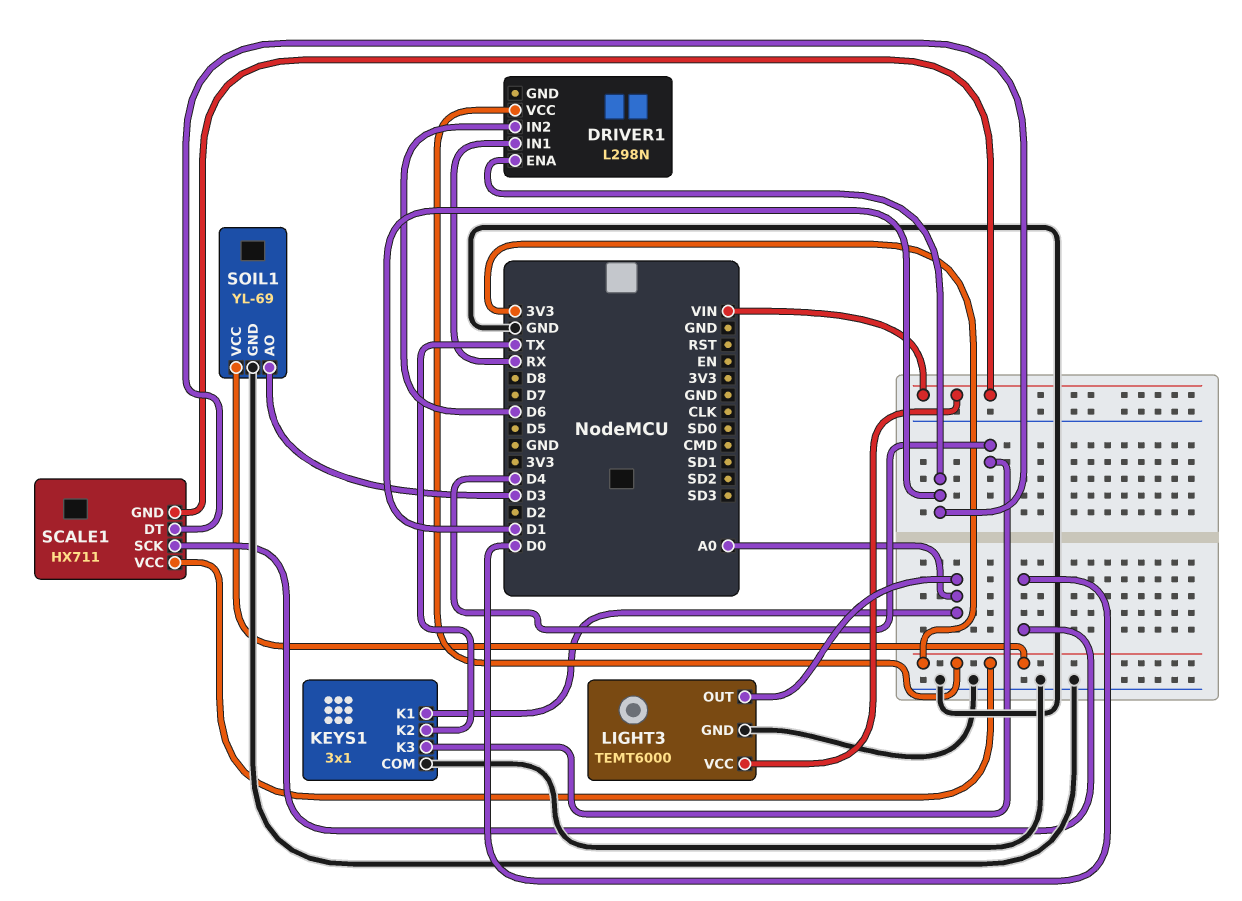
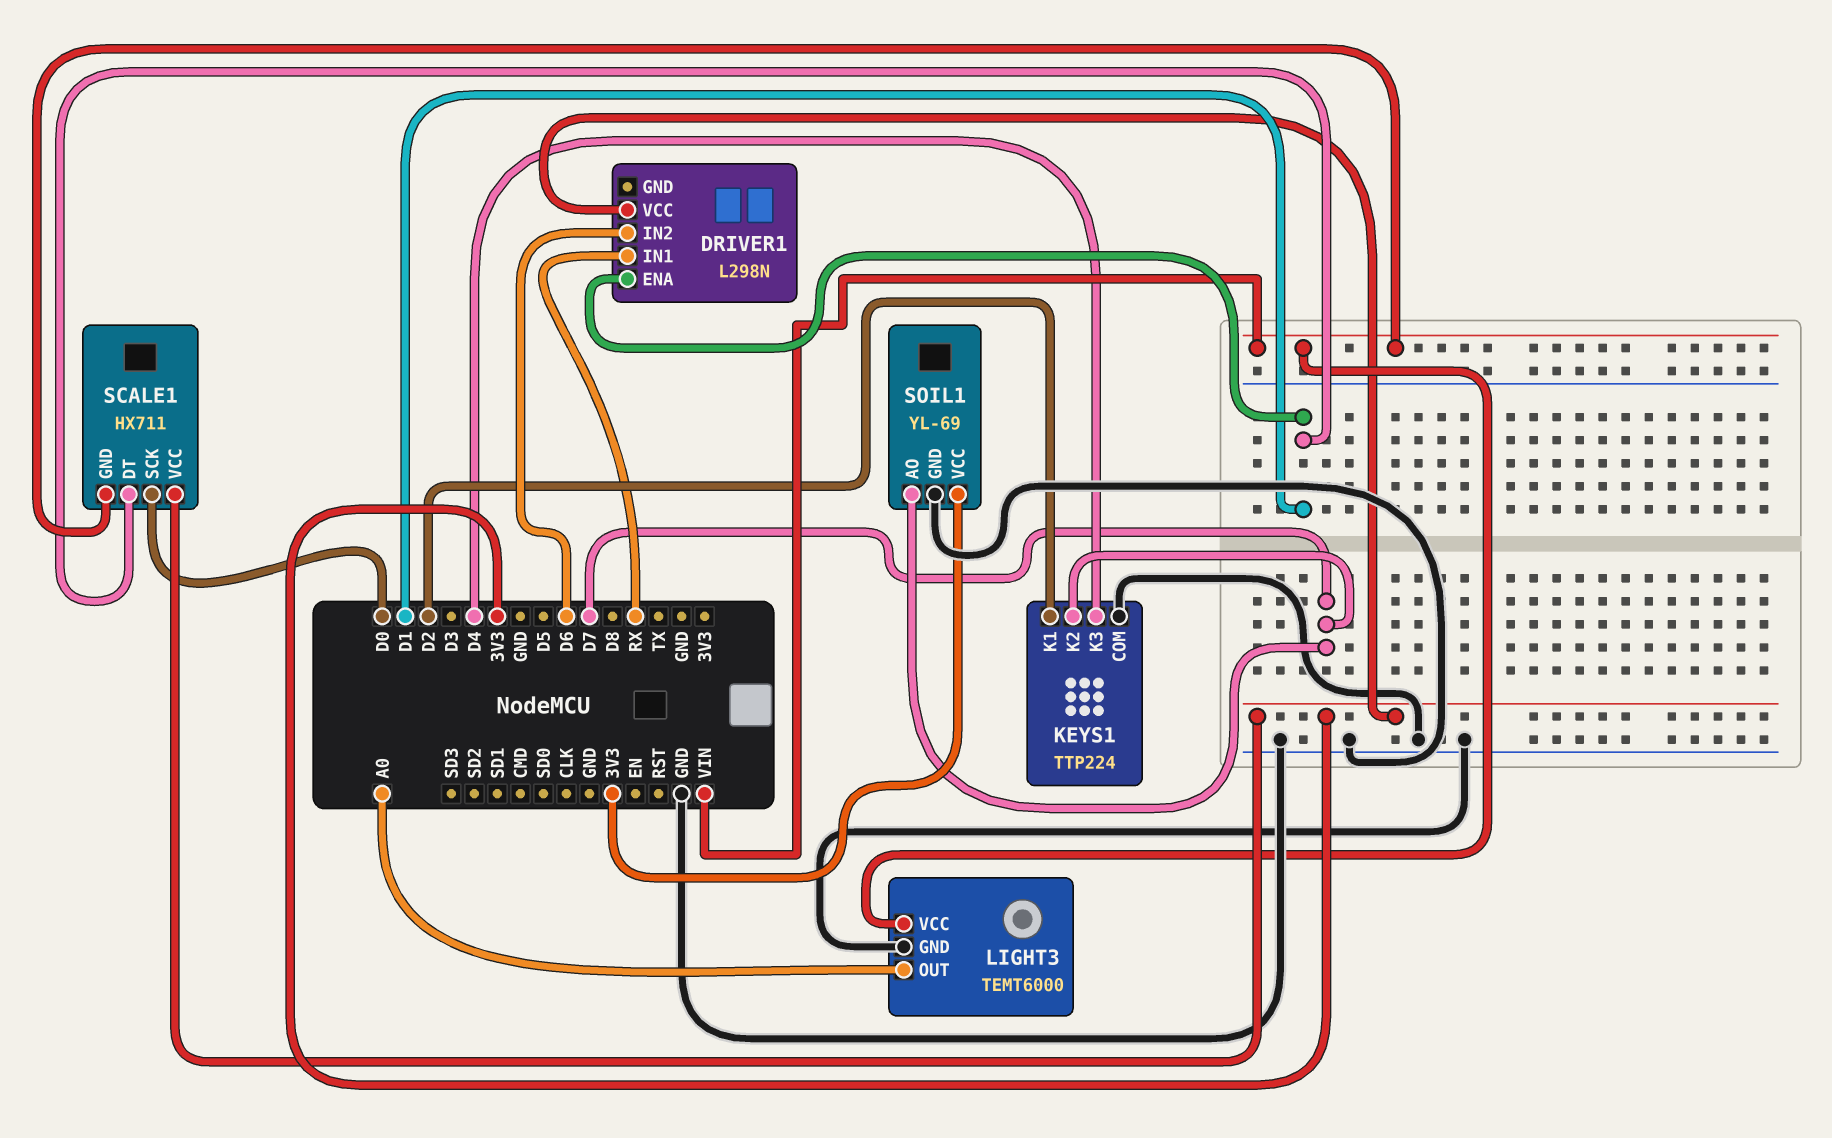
KEYS1: 3x1 -> TTP224
KEYS1 pin K1: A0 -> D2
KEYS1 pin K2: TX -> D7
SOIL1 pin AO: D3 -> D7

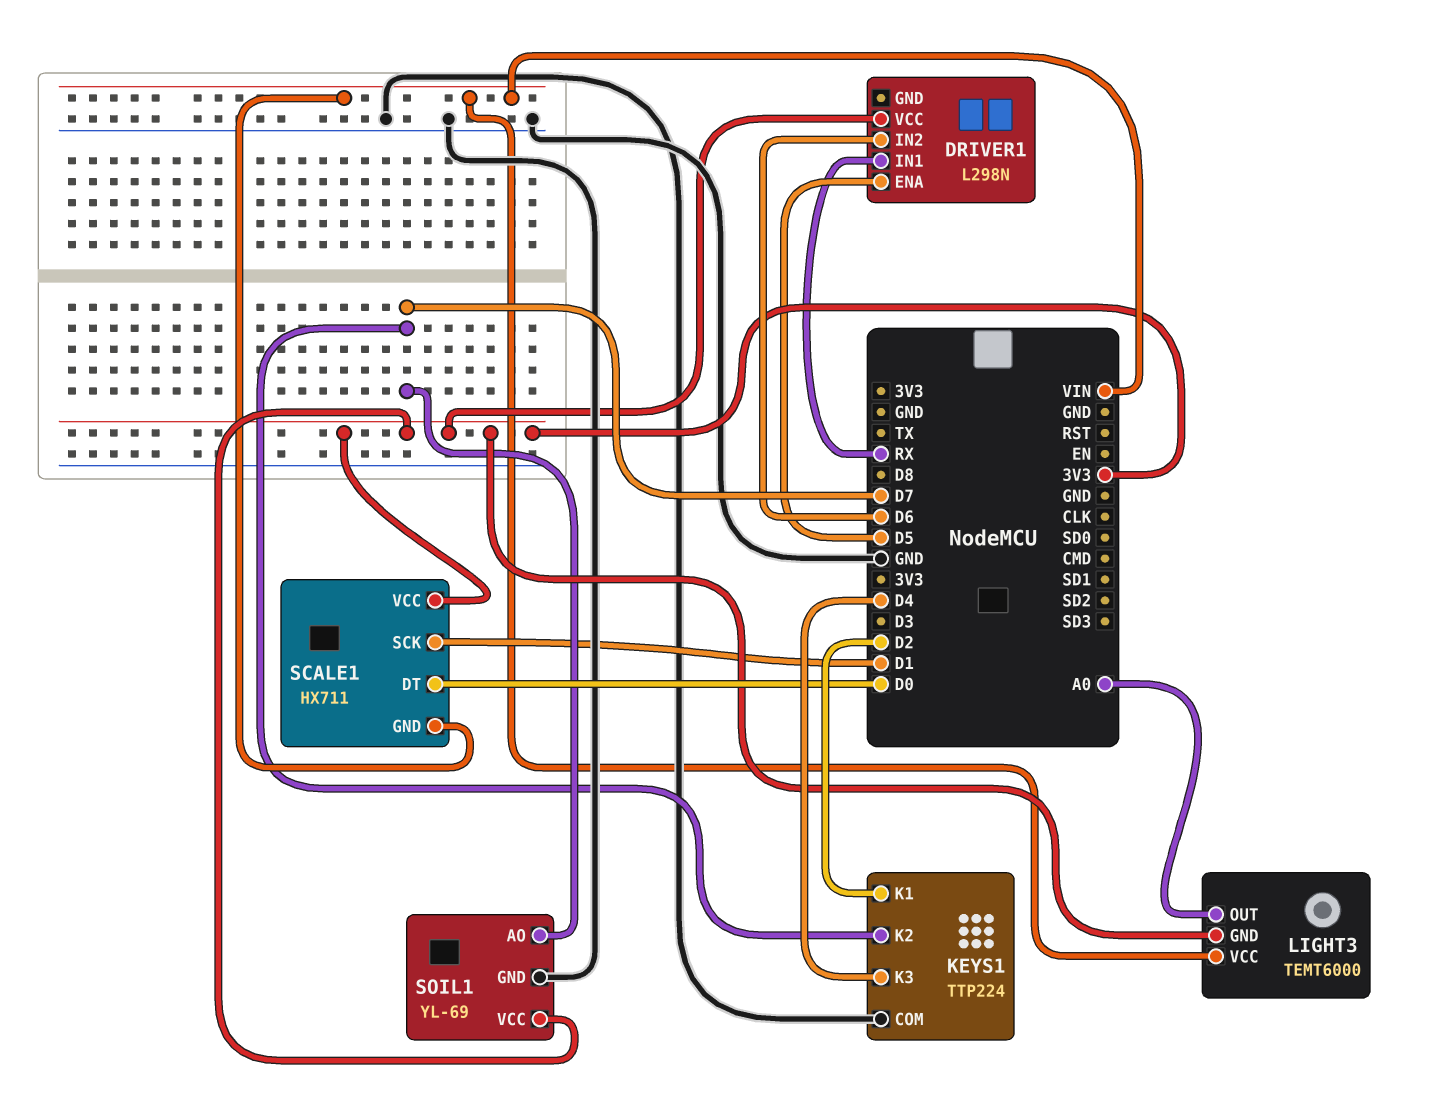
DRIVER1 pin ENA: D1 -> D5
LIGHT3 pin GND: GND -> 3V3
SCALE1 pin DT: D1 -> D0
SCALE1 pin SCK: D0 -> D1

